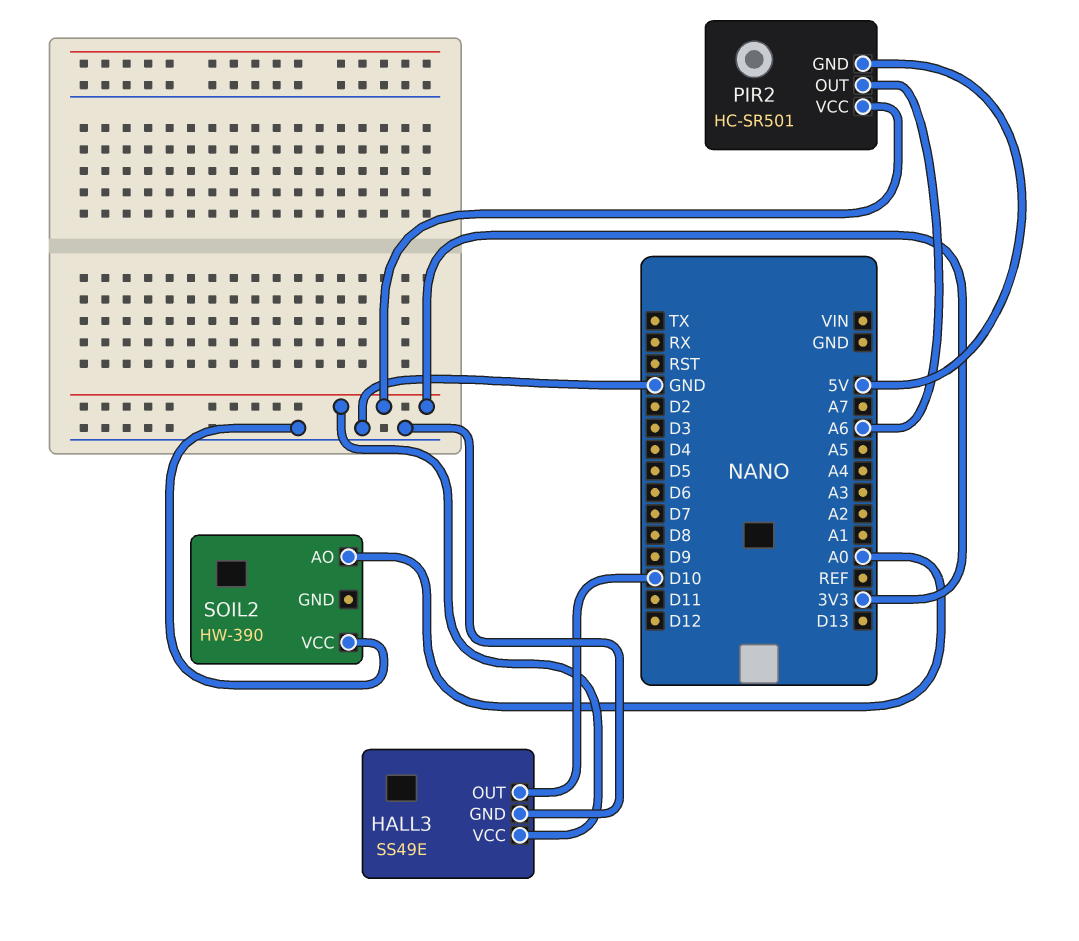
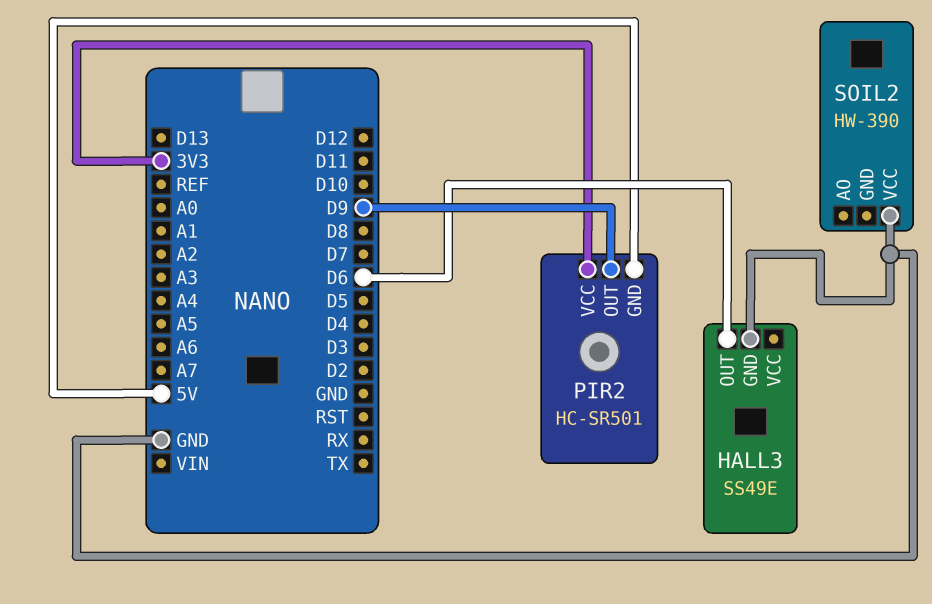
HALL3 pin OUT: D10 -> D6
HALL3 pin VCC: 3V3 -> none
PIR2 pin OUT: A6 -> D9
SOIL2 pin AO: A0 -> none

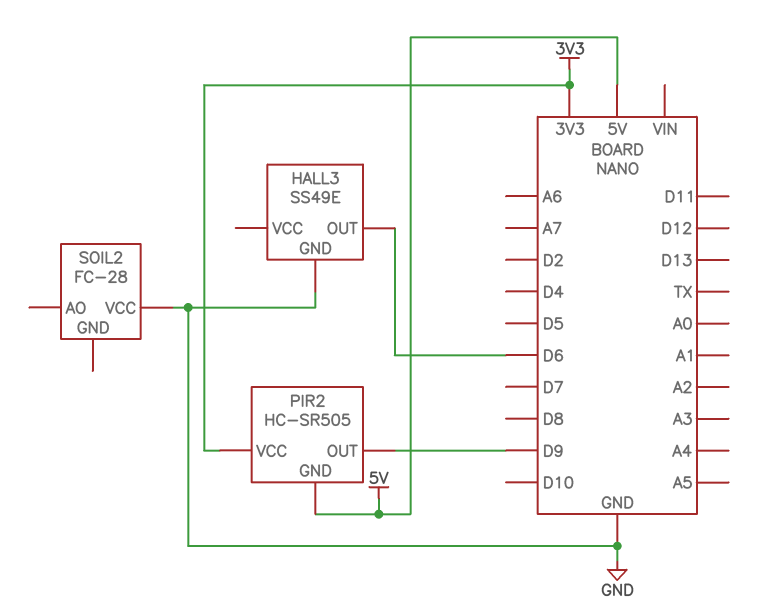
PIR2: HC-SR501 -> HC-SR505
SOIL2: HW-390 -> FC-28

